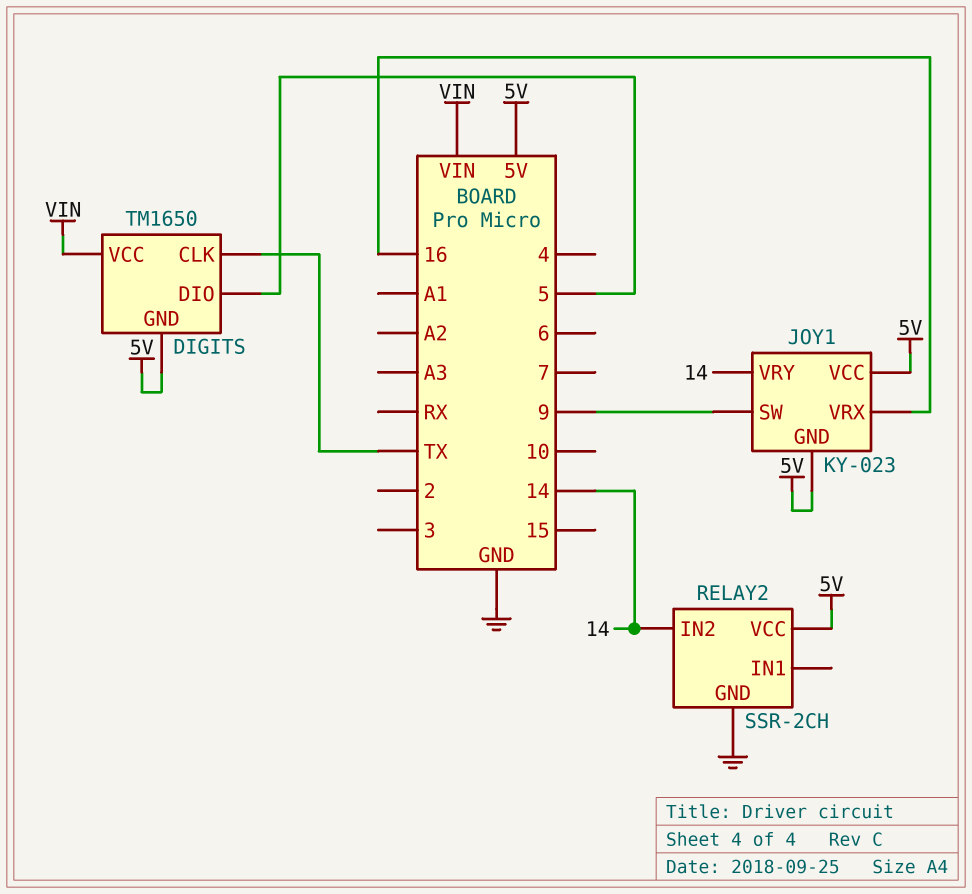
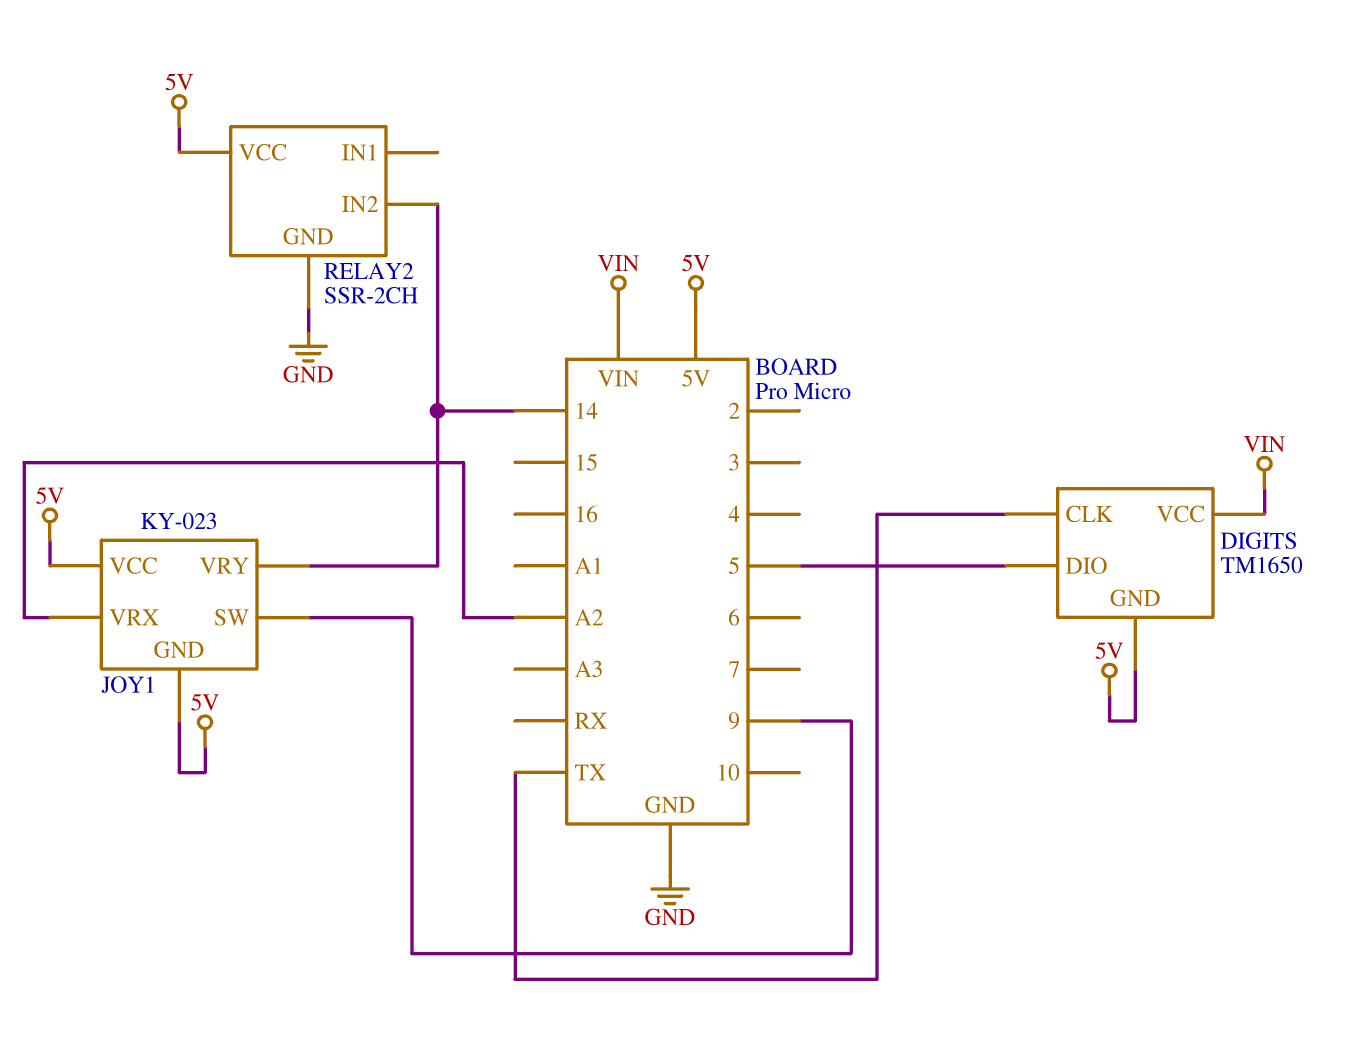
JOY1 pin VRX: 16 -> A2

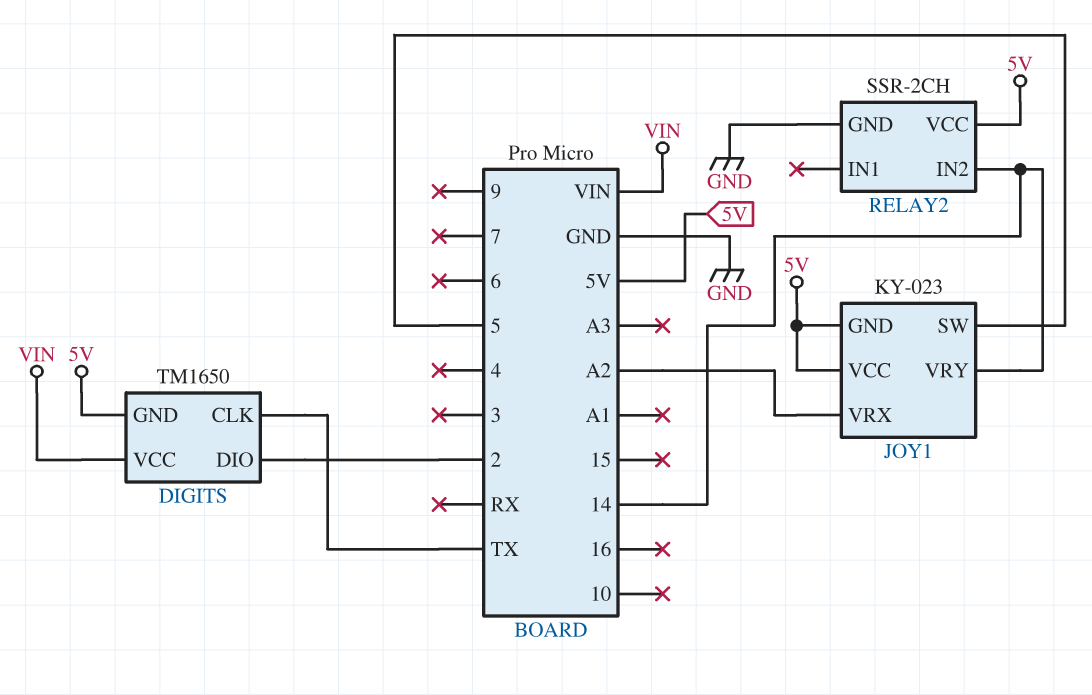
DIGITS pin DIO: 5 -> 2
JOY1 pin SW: 9 -> 5

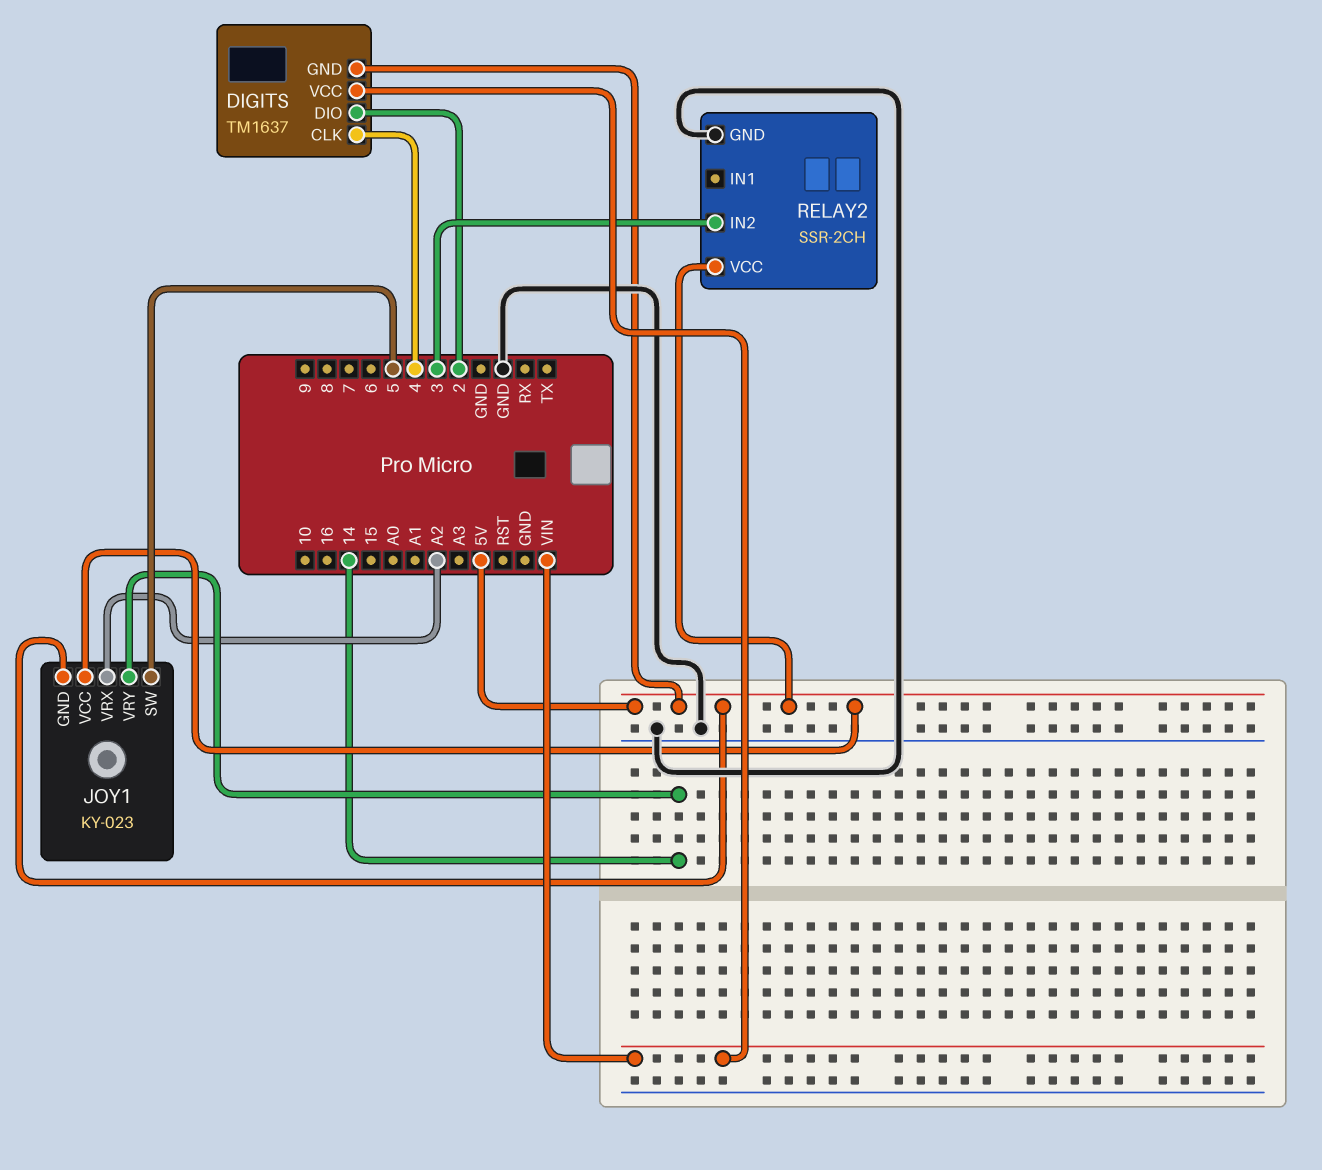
DIGITS: TM1650 -> TM1637
DIGITS pin CLK: TX -> 4
RELAY2 pin IN2: 14 -> 3

